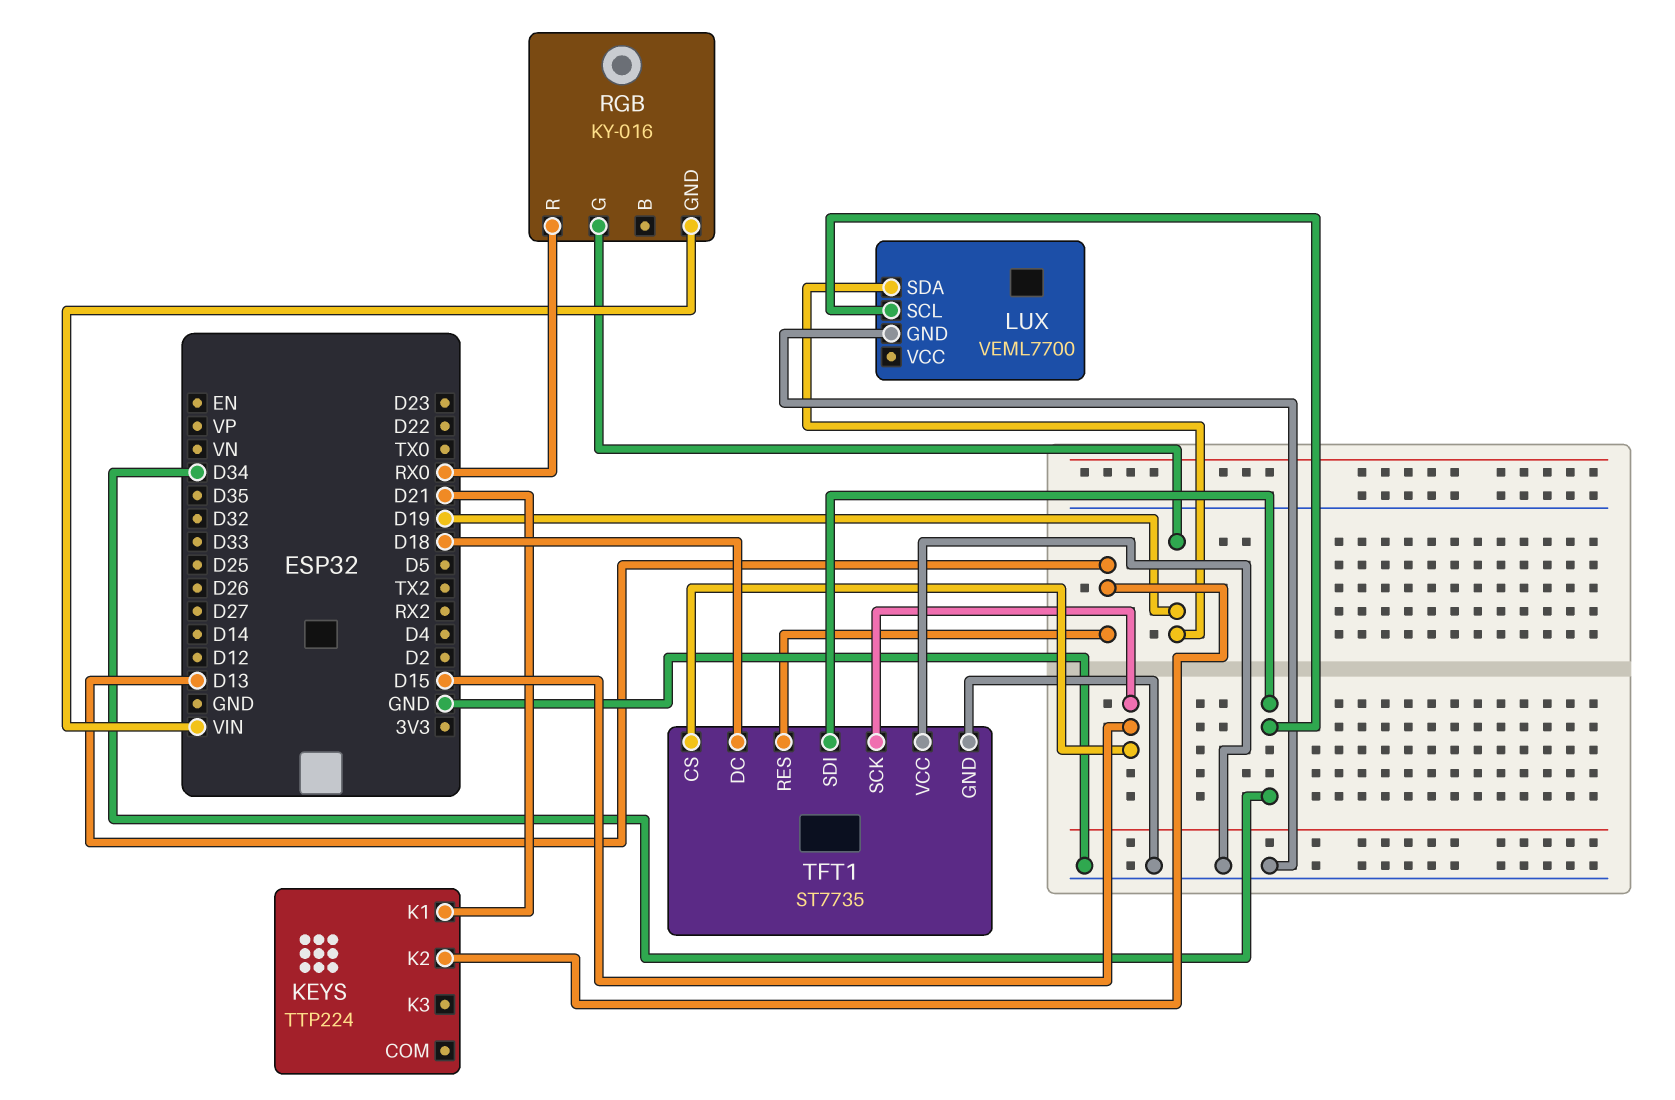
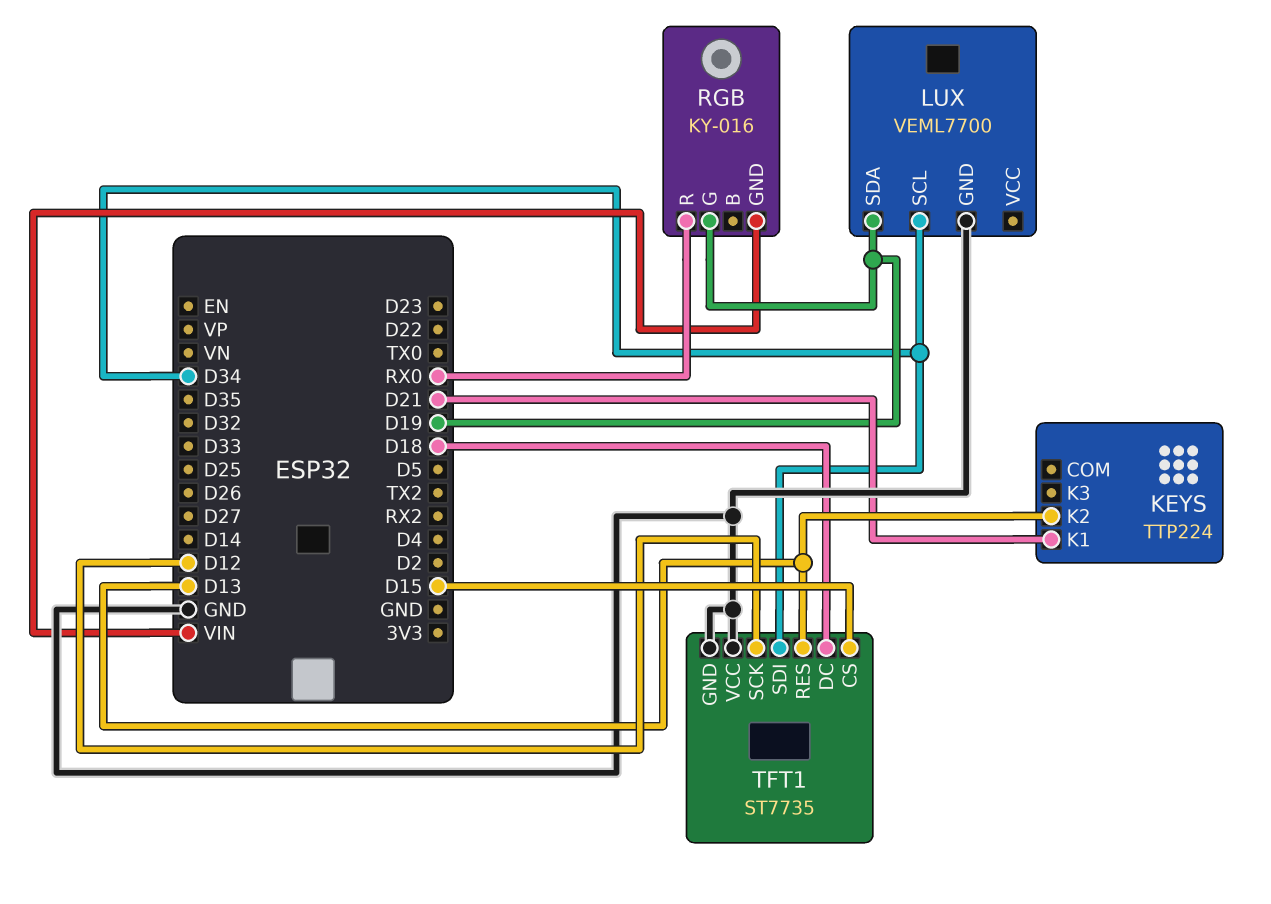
TFT1 pin SCK: D15 -> D12

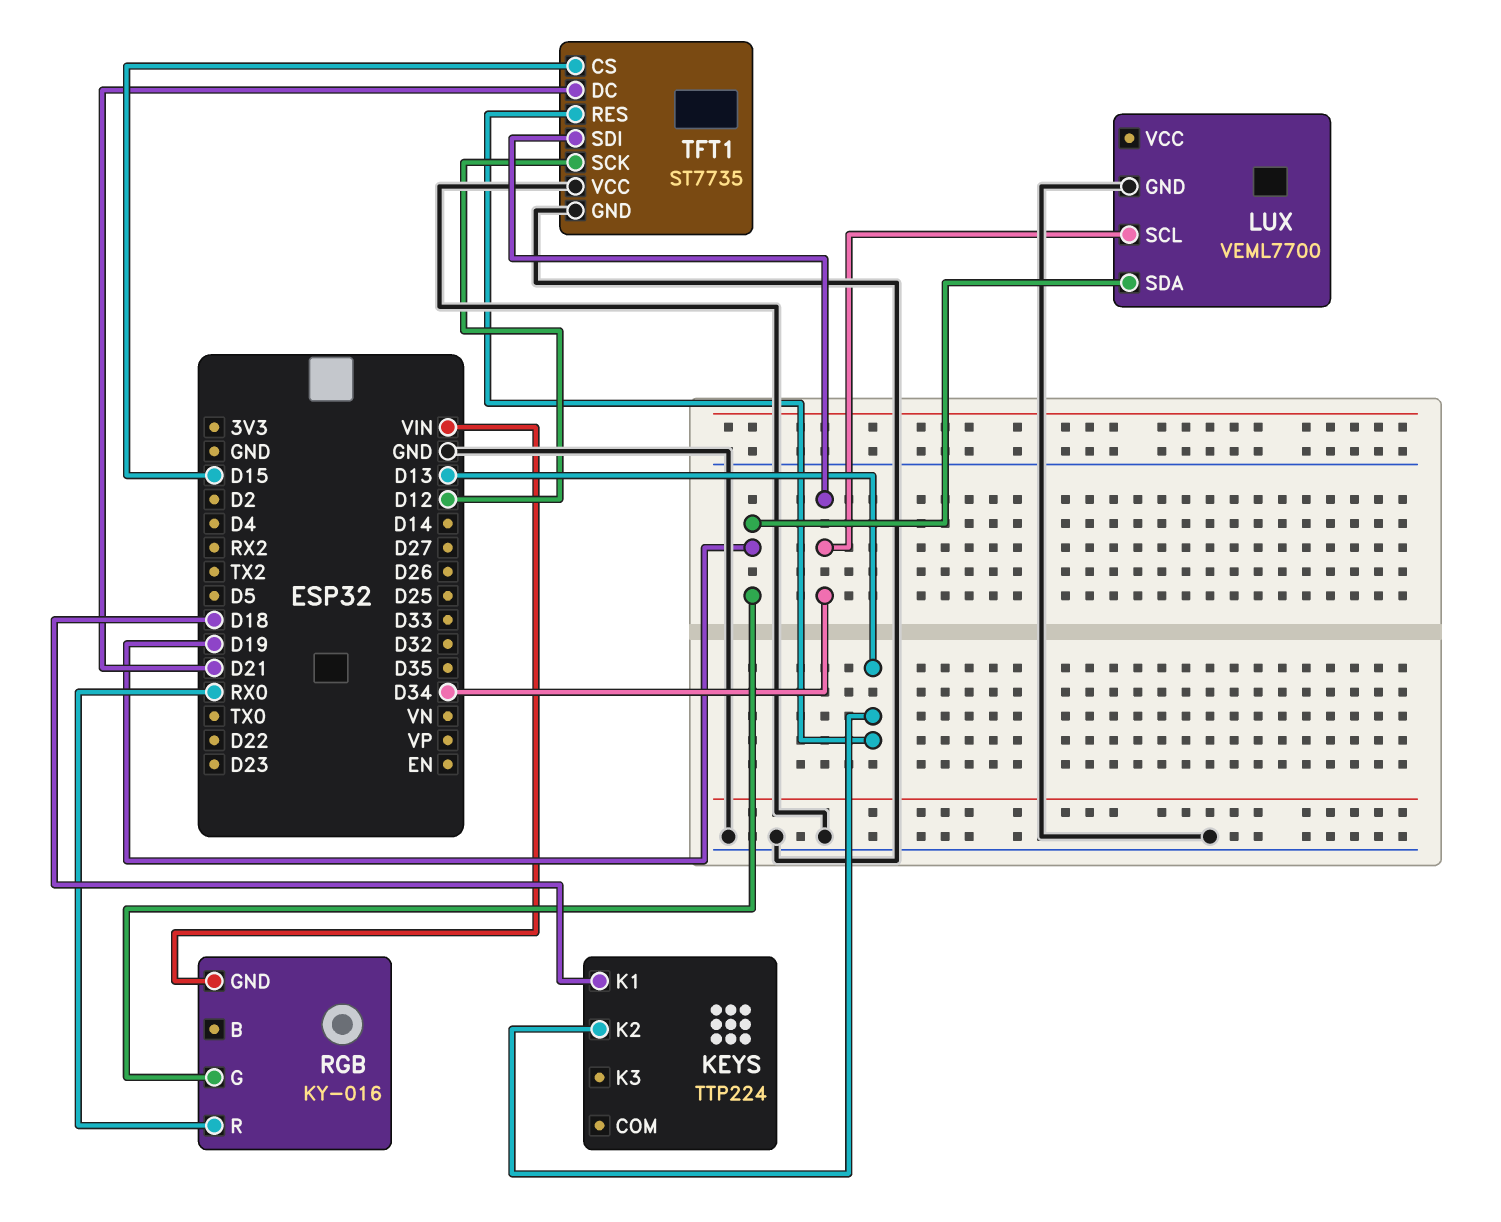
KEYS pin K1: D21 -> D18
TFT1 pin DC: D18 -> D21

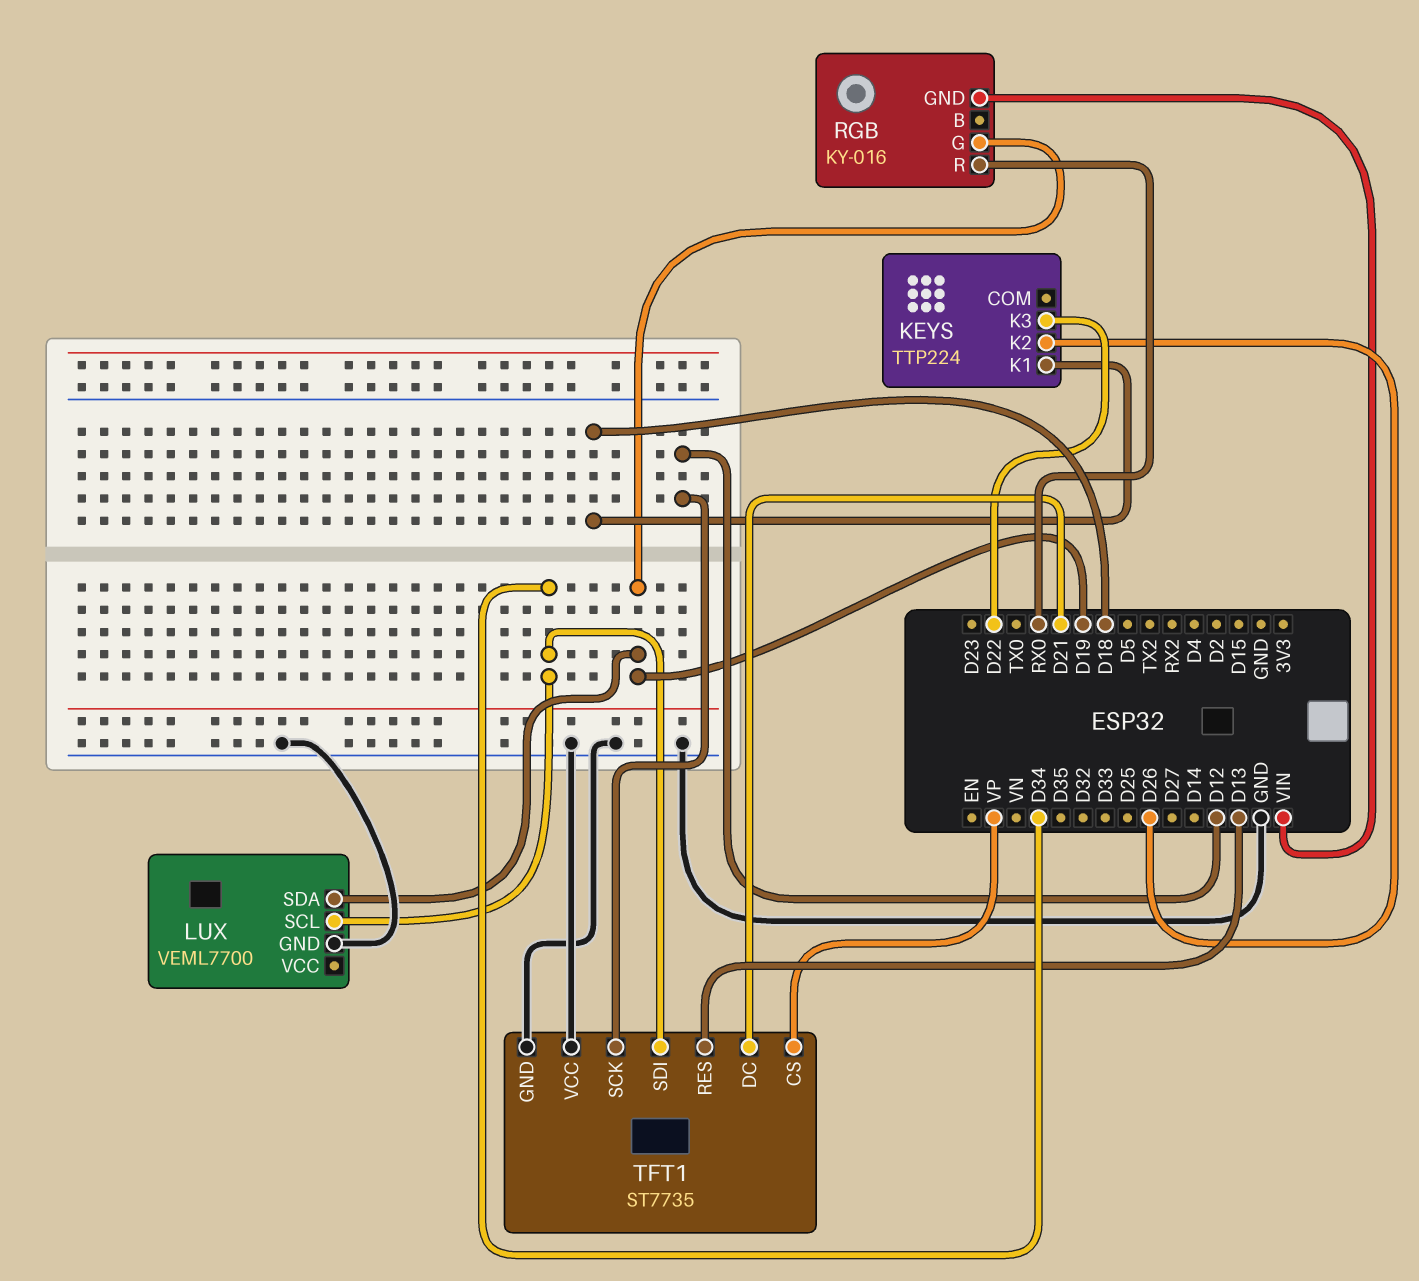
KEYS pin K2: D13 -> D26
KEYS pin K3: none -> D22
TFT1 pin CS: D15 -> VP

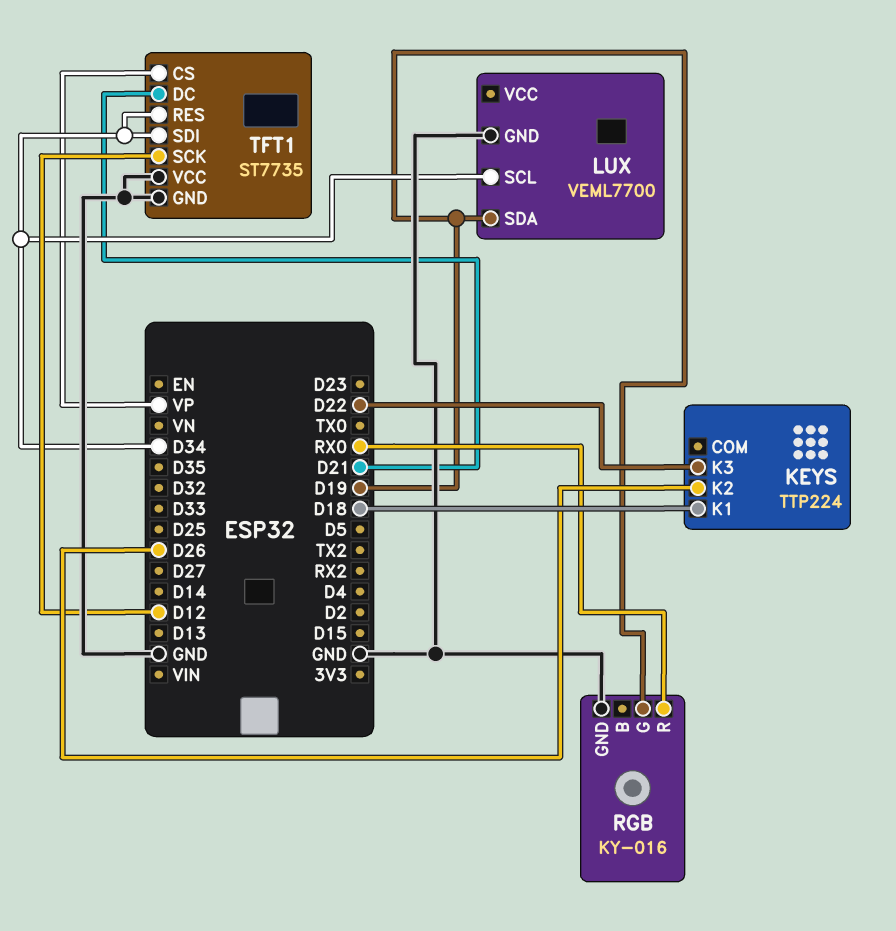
RGB pin GND: VIN -> GND
TFT1 pin RES: D13 -> D34

